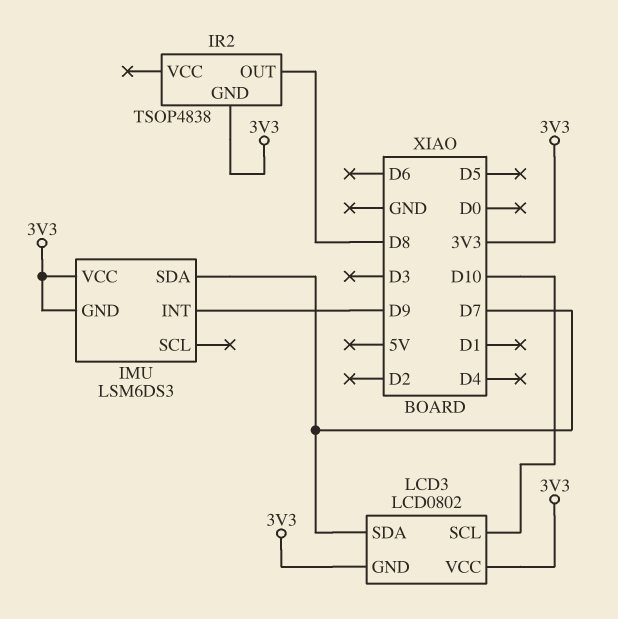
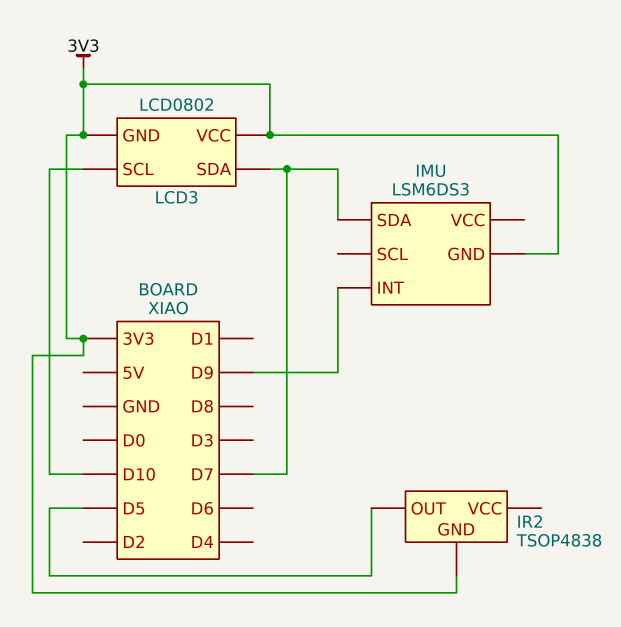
IMU pin VCC: 3V3 -> none
IR2 pin OUT: D8 -> D5

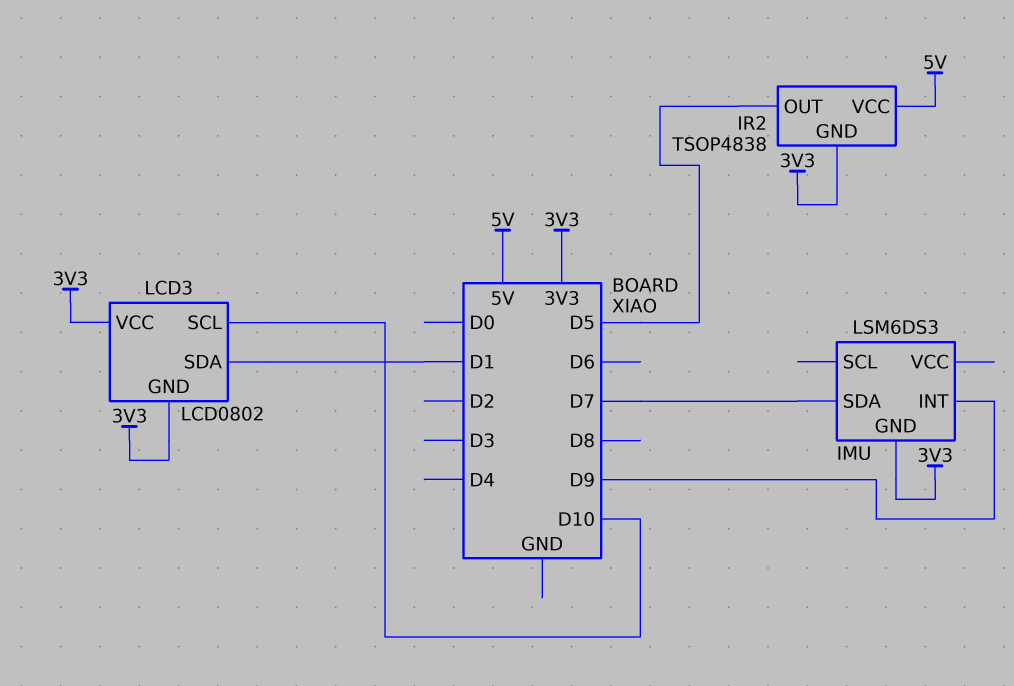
IR2 pin VCC: none -> 5V
LCD3 pin SDA: D7 -> D1

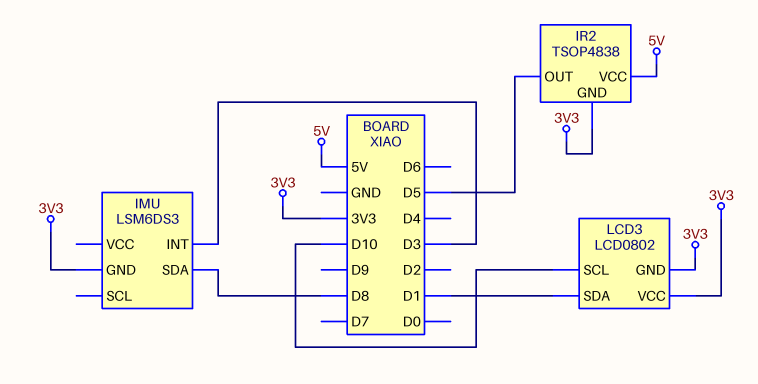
IMU pin INT: D9 -> D3
IMU pin SDA: D7 -> D8

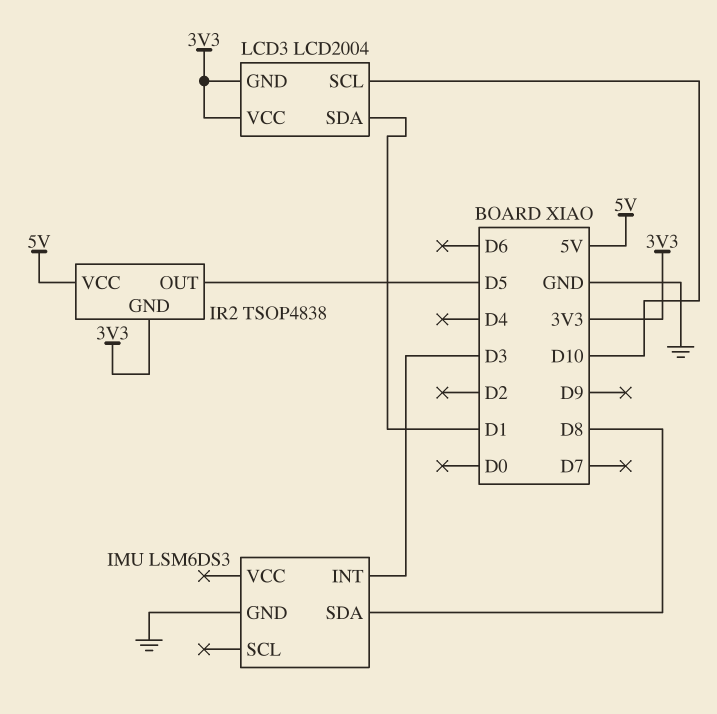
IMU pin GND: 3V3 -> GND
LCD3: LCD0802 -> LCD2004

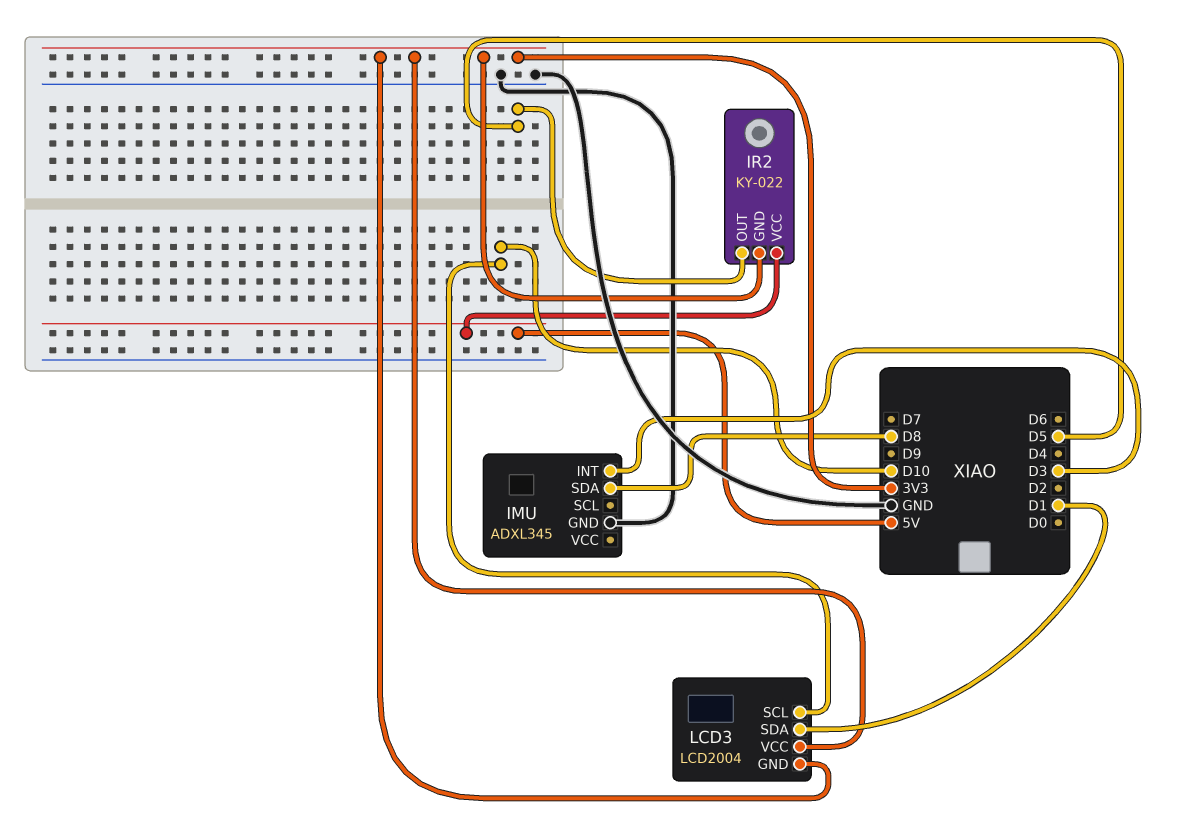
IMU: LSM6DS3 -> ADXL345
IR2: TSOP4838 -> KY-022

